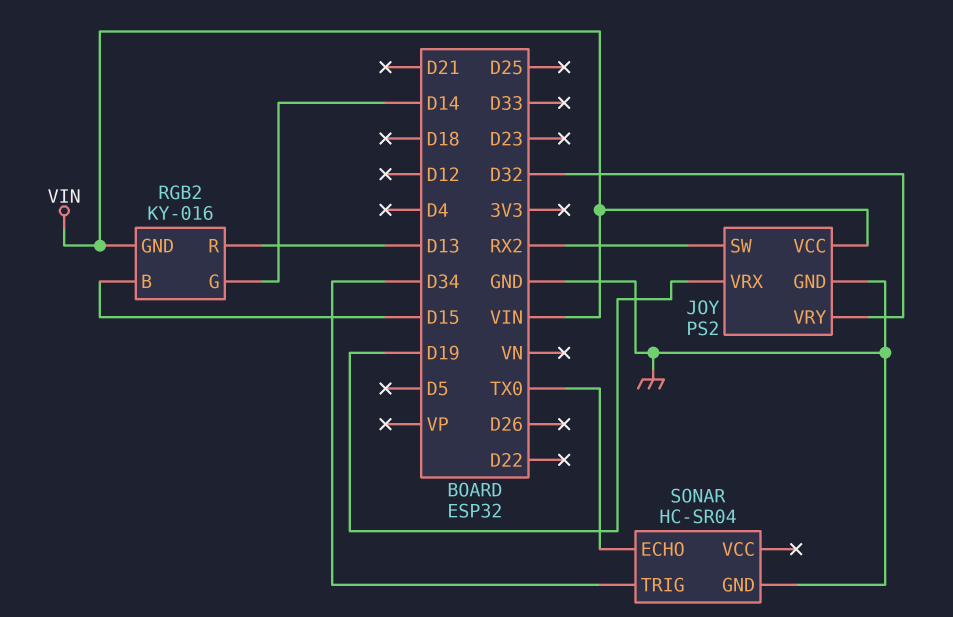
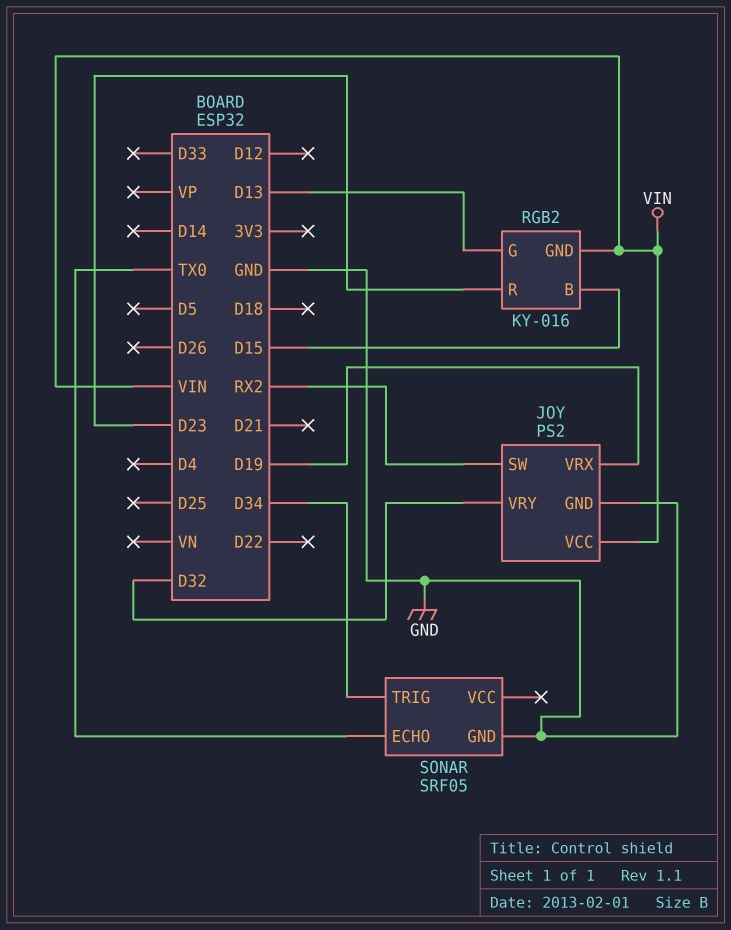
RGB2 pin G: D14 -> D13
RGB2 pin R: D13 -> D23
SONAR: HC-SR04 -> SRF05

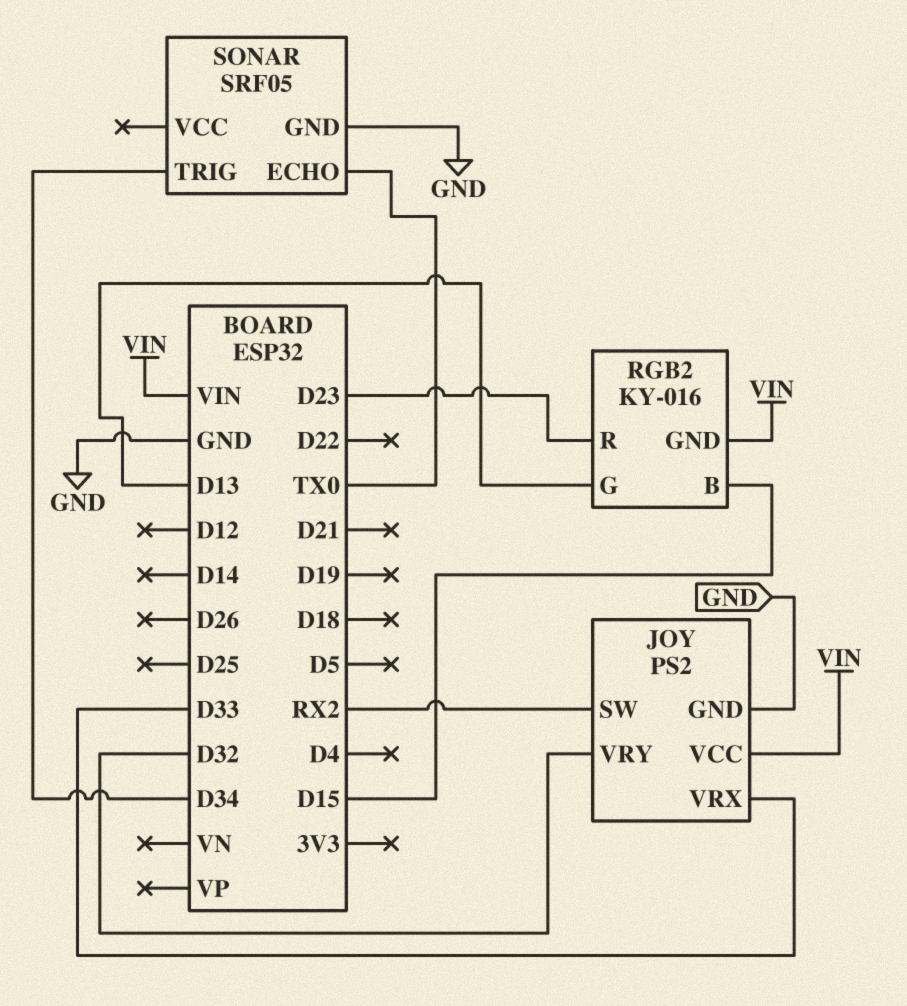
JOY pin VRX: D19 -> D33

